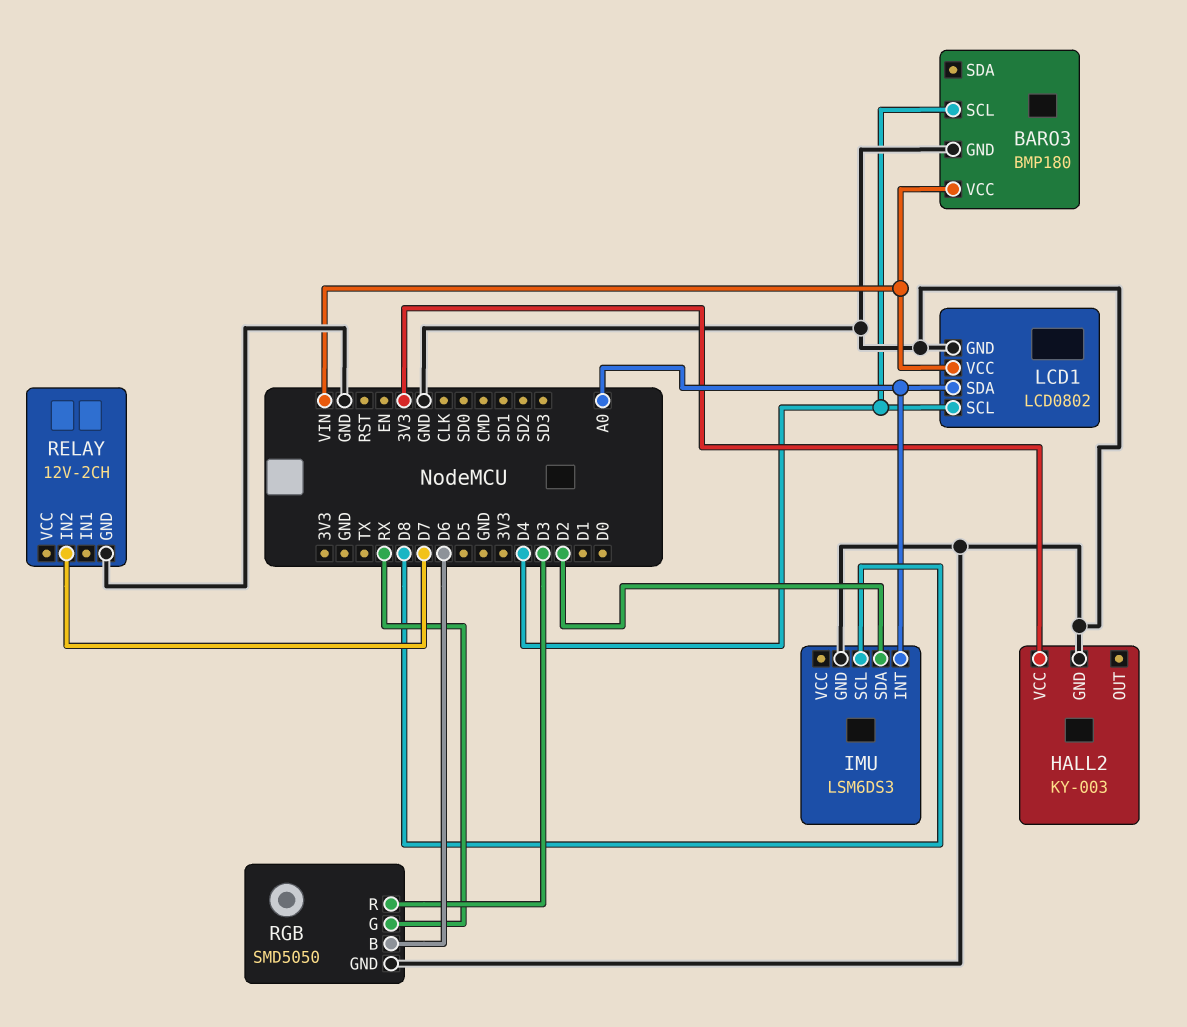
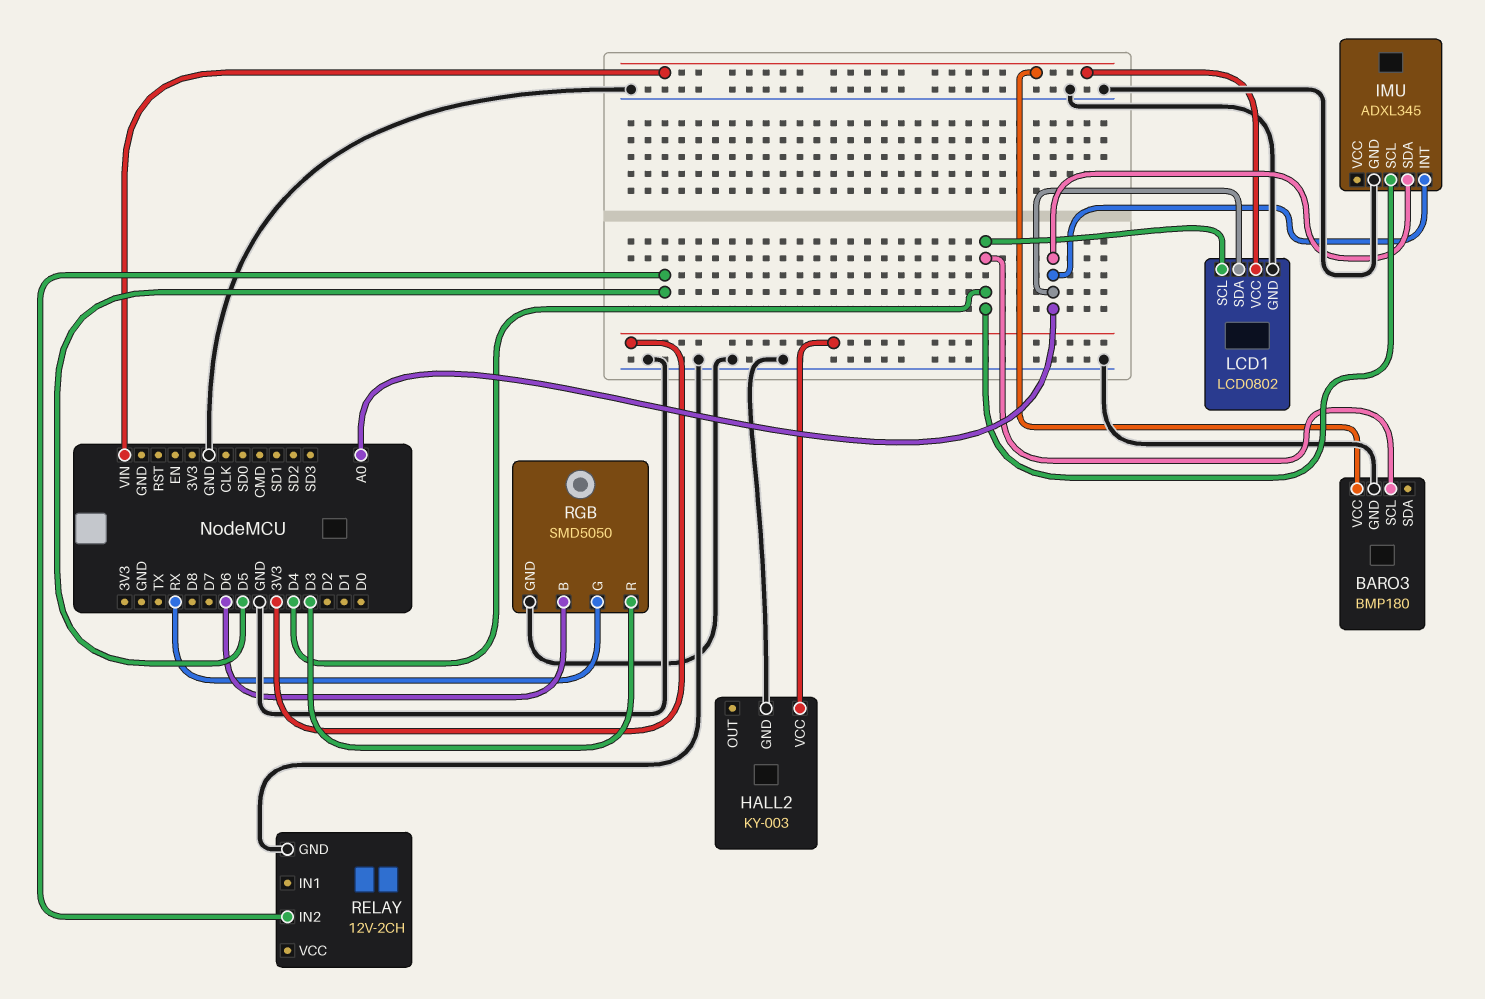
IMU: LSM6DS3 -> ADXL345
IMU pin SCL: D8 -> D4
IMU pin SDA: D2 -> A0
RELAY pin IN2: D7 -> D5

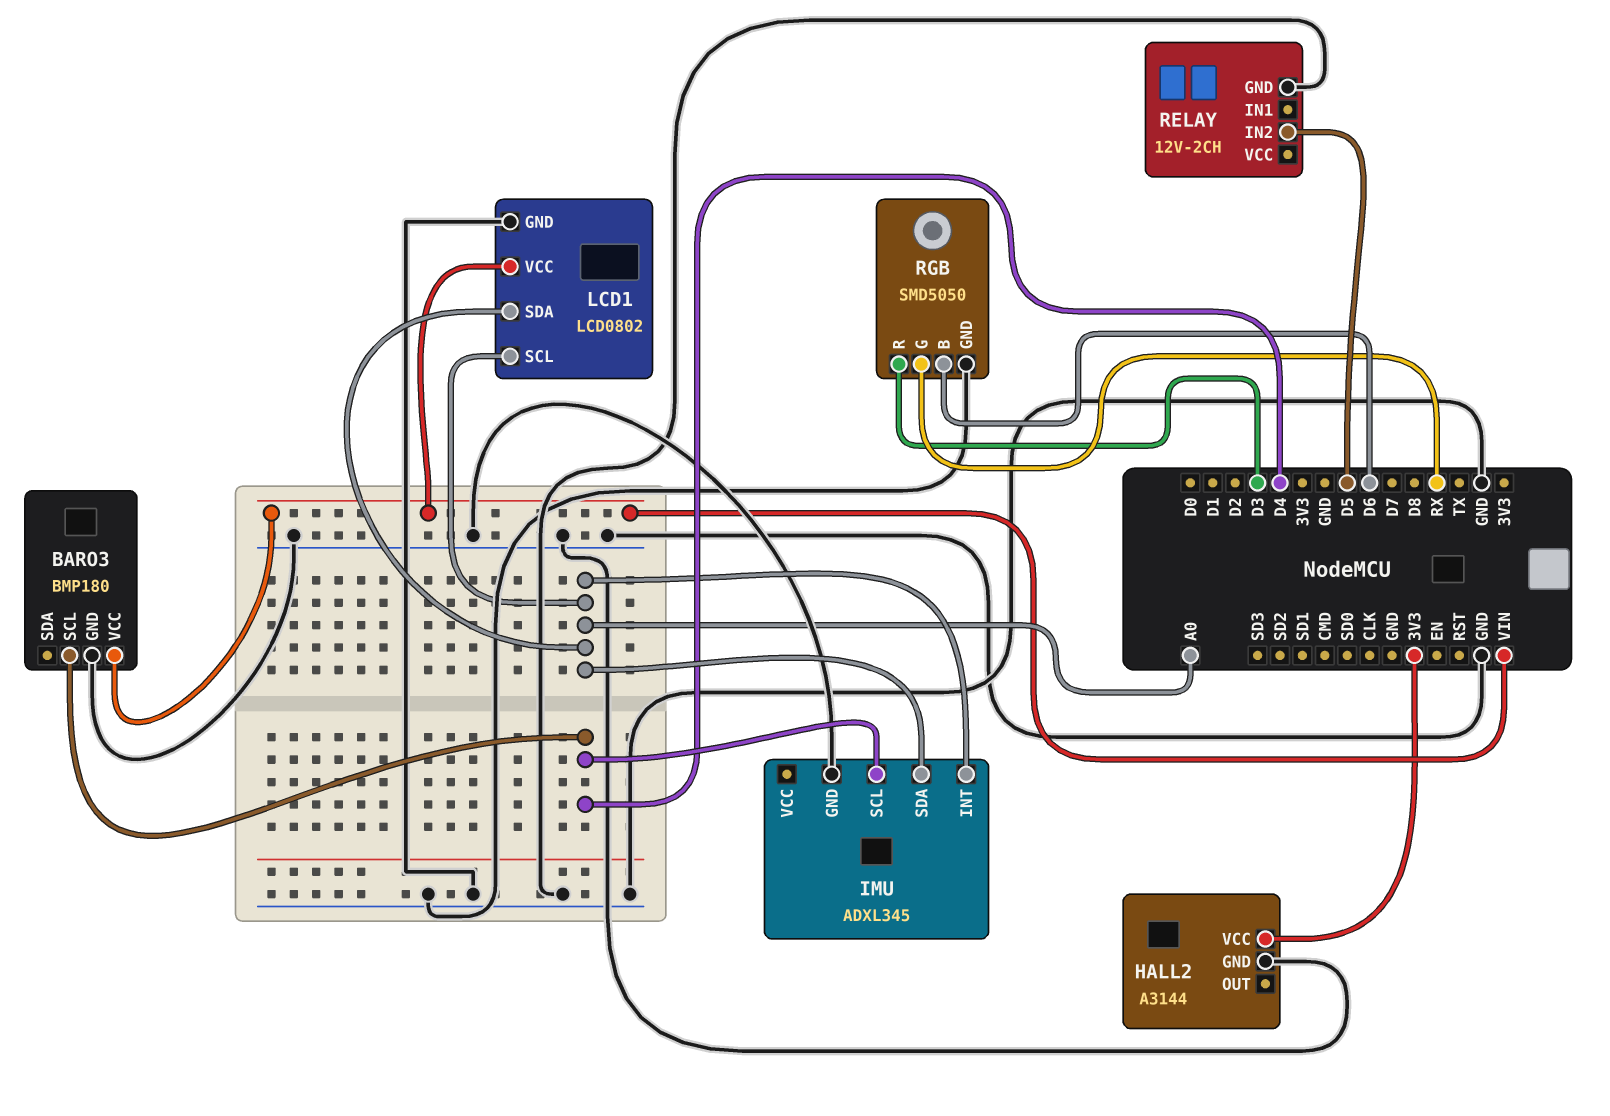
HALL2: KY-003 -> A3144
LCD1 pin SCL: D4 -> A0

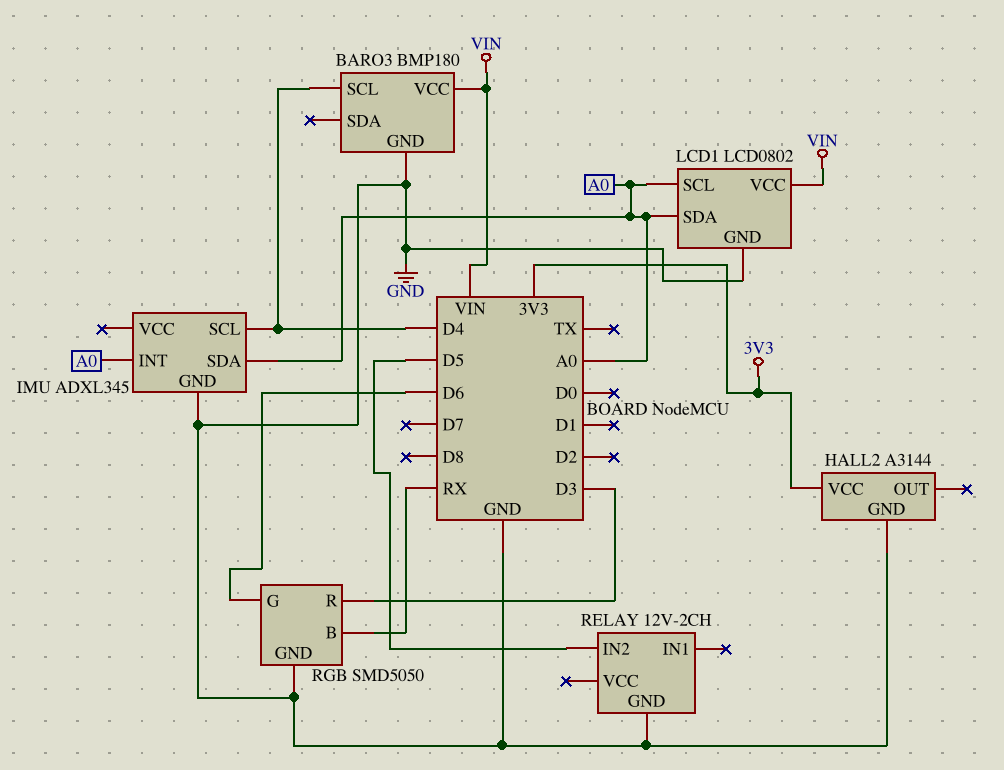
RGB pin B: D6 -> RX
RGB pin G: RX -> D6

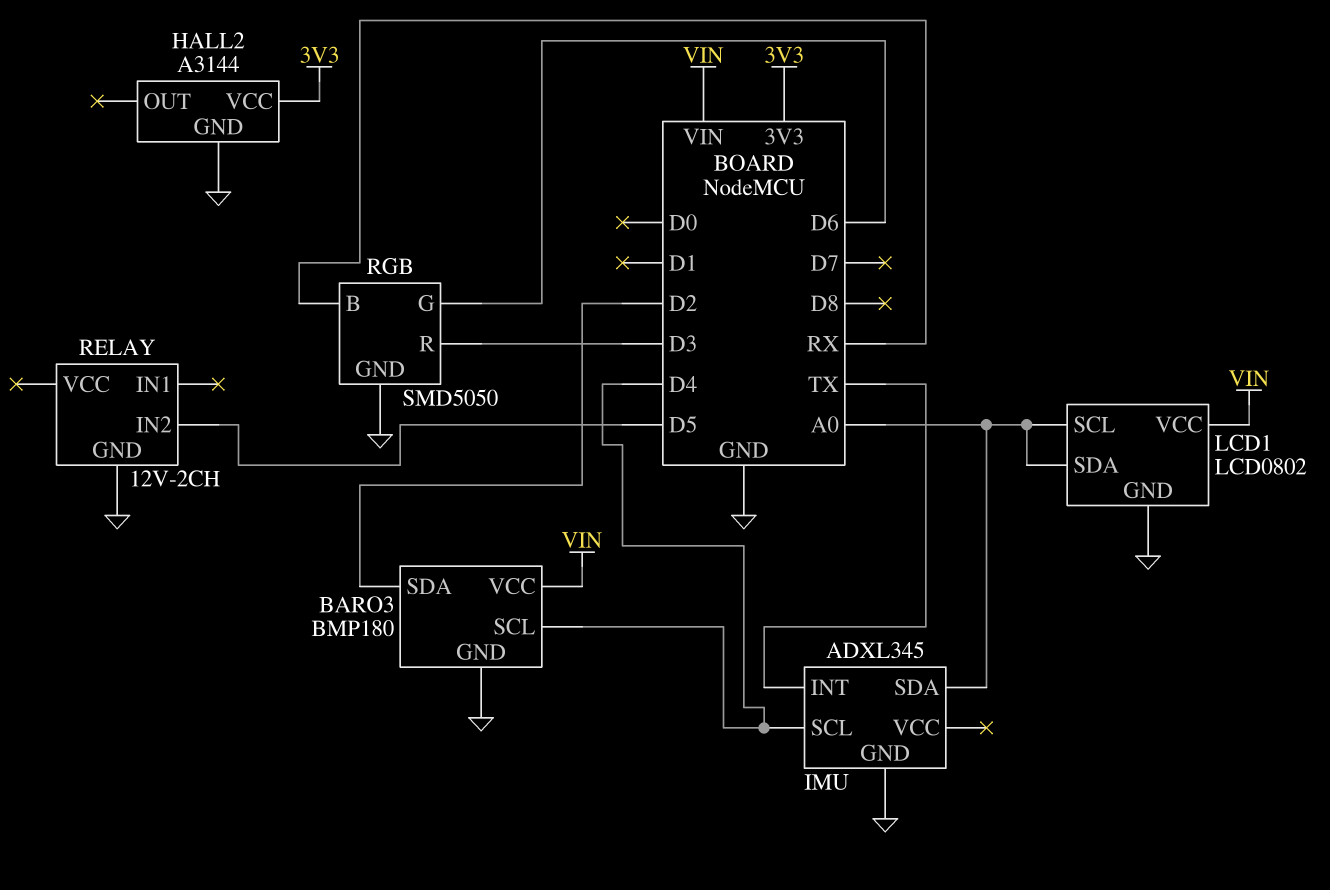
BARO3 pin SDA: none -> D2
IMU pin INT: A0 -> TX

